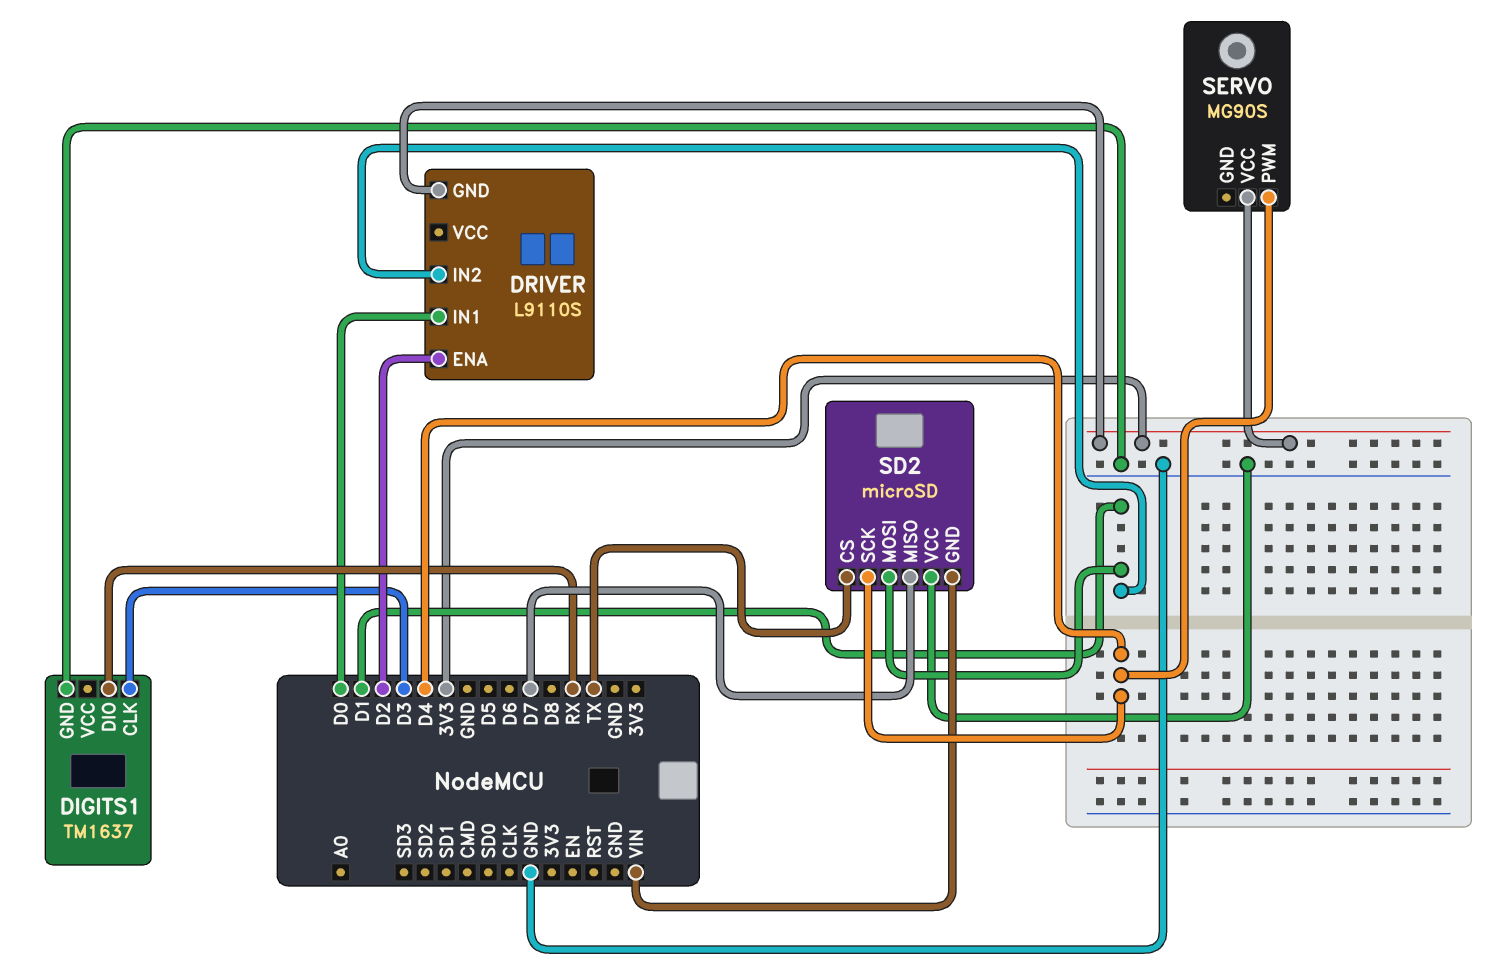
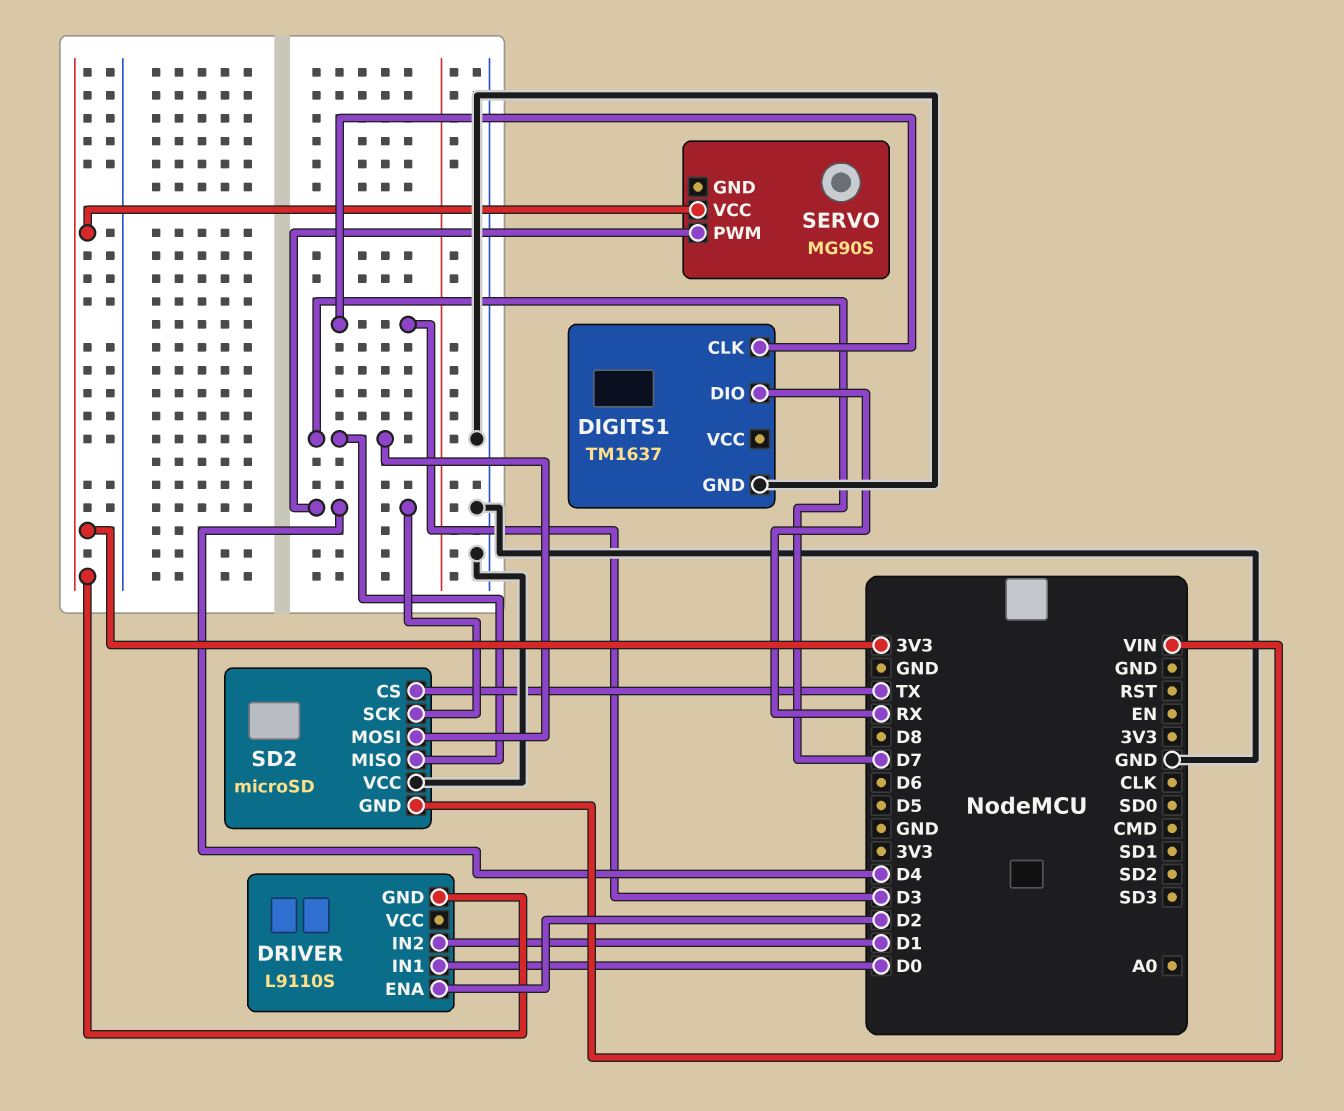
SD2 pin MOSI: D1 -> D7

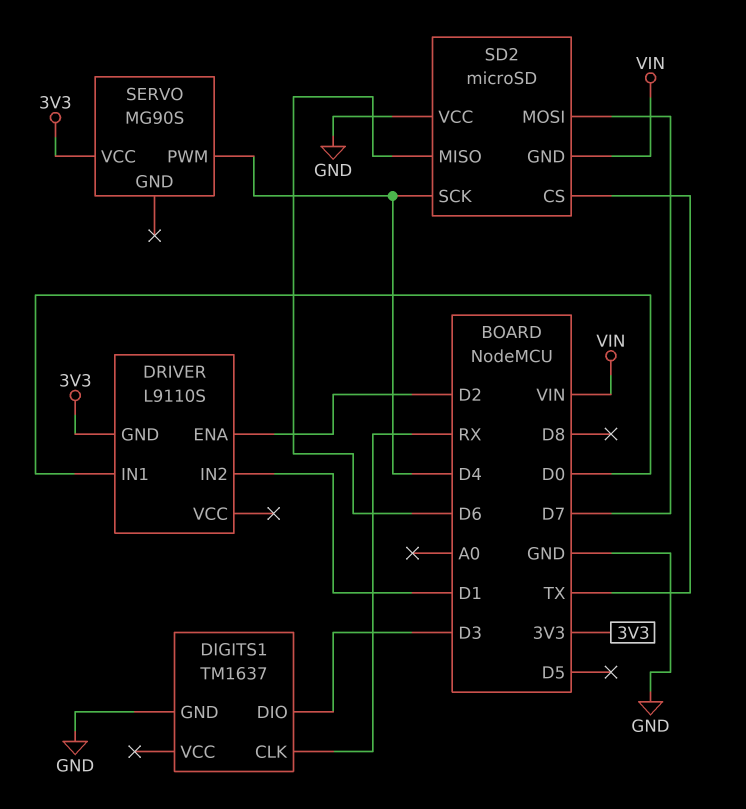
DIGITS1 pin CLK: D3 -> RX
DIGITS1 pin DIO: RX -> D3
SD2 pin MISO: D7 -> D6

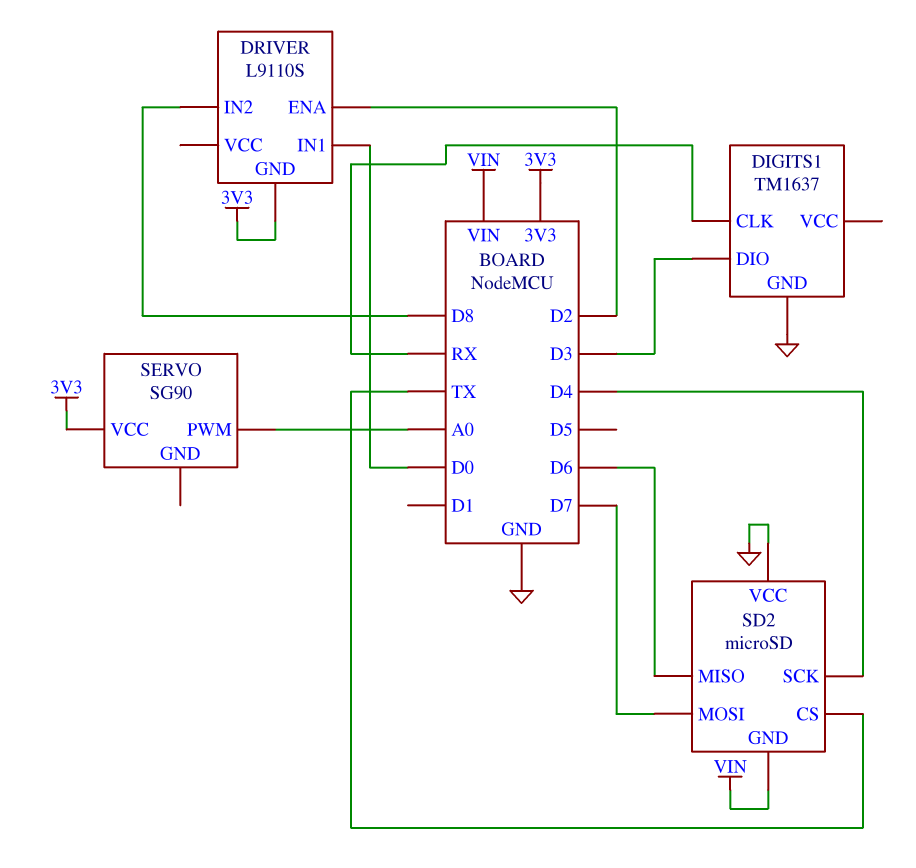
DRIVER pin IN2: D1 -> D8
SERVO: MG90S -> SG90
SERVO pin PWM: D4 -> A0

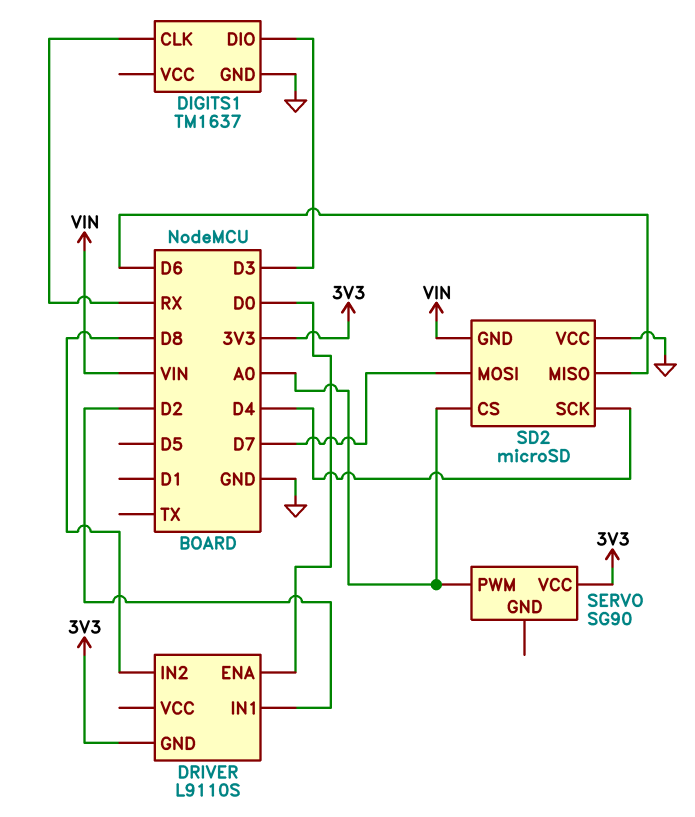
DRIVER pin ENA: D2 -> D0
DRIVER pin IN1: D0 -> D2
SD2 pin CS: TX -> A0

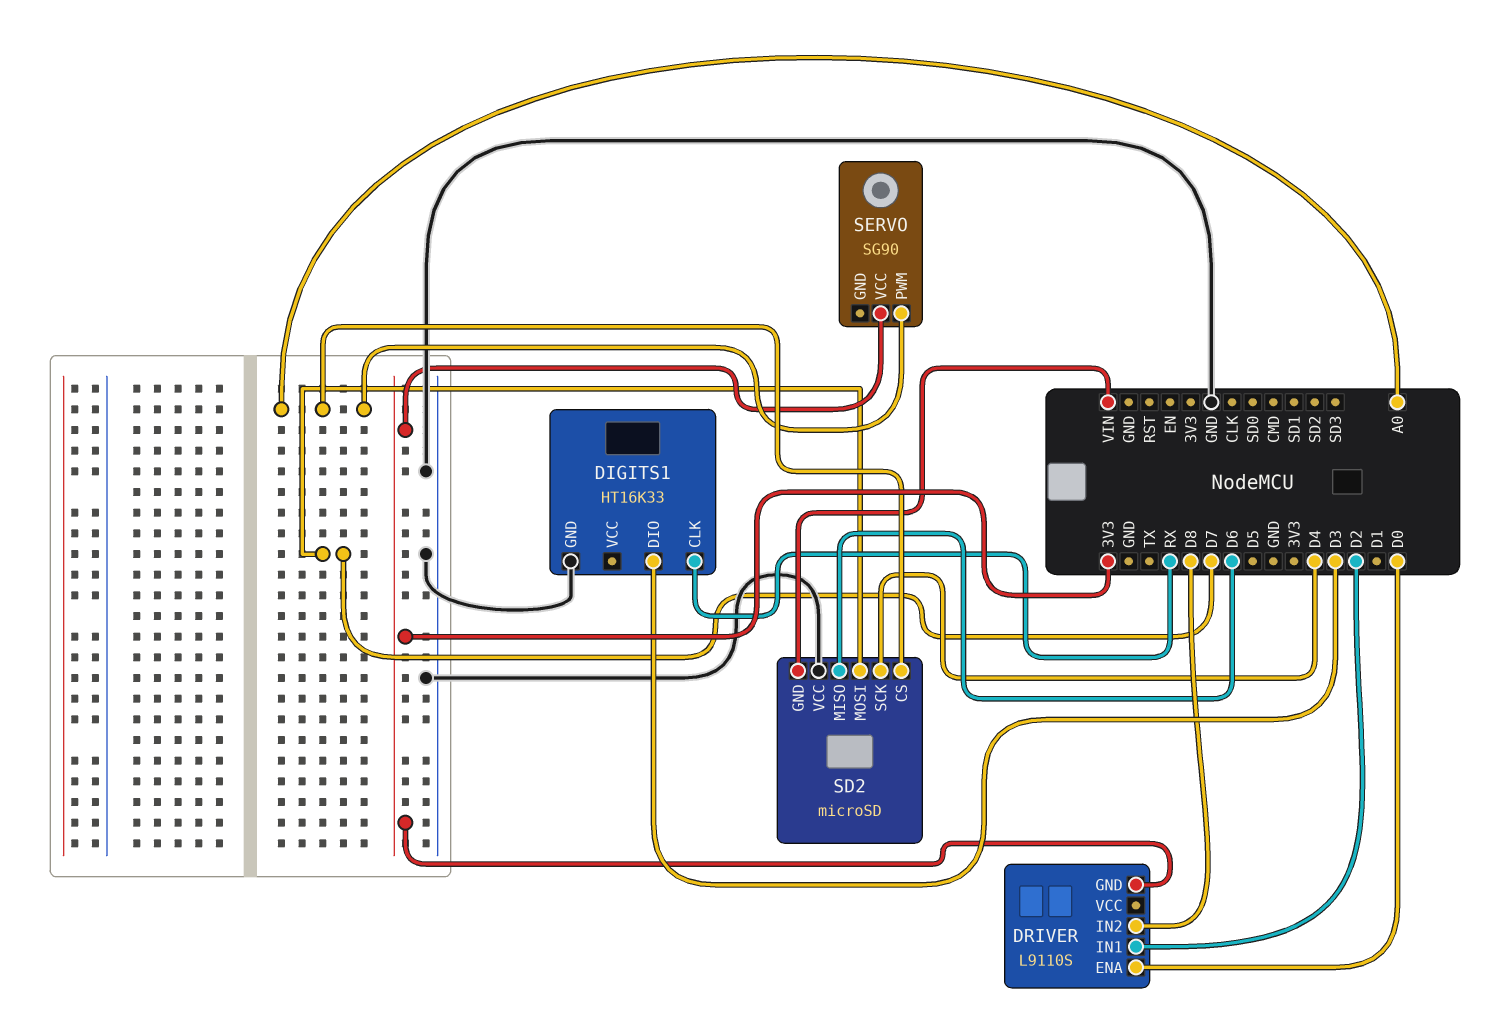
DIGITS1: TM1637 -> HT16K33

